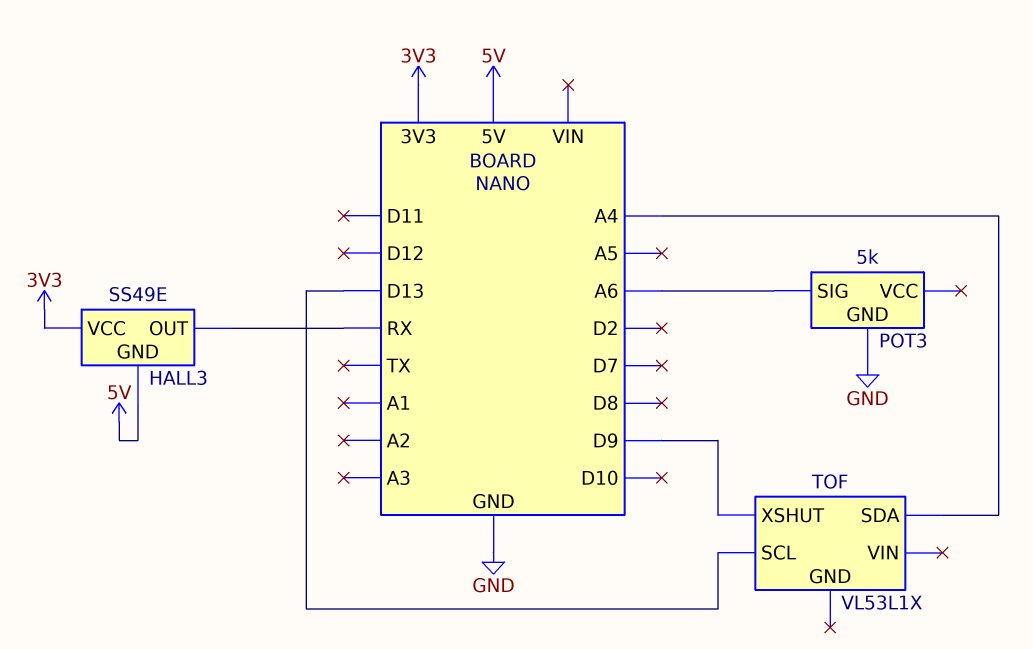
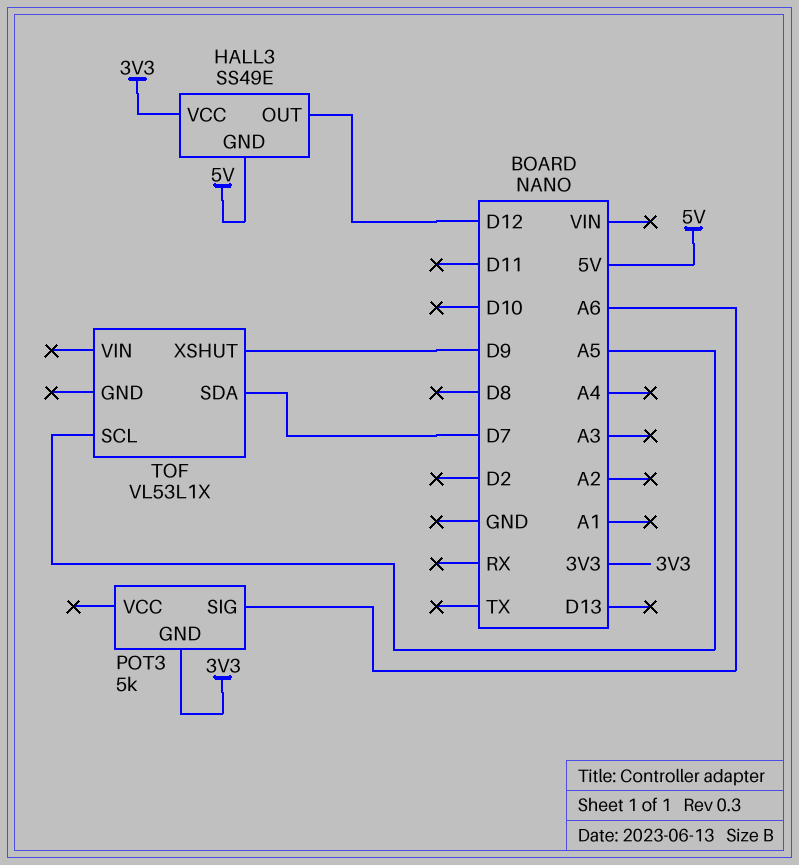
HALL3 pin OUT: RX -> D12
POT3 pin GND: GND -> 3V3
TOF pin SCL: D13 -> A5
TOF pin SDA: A4 -> D7

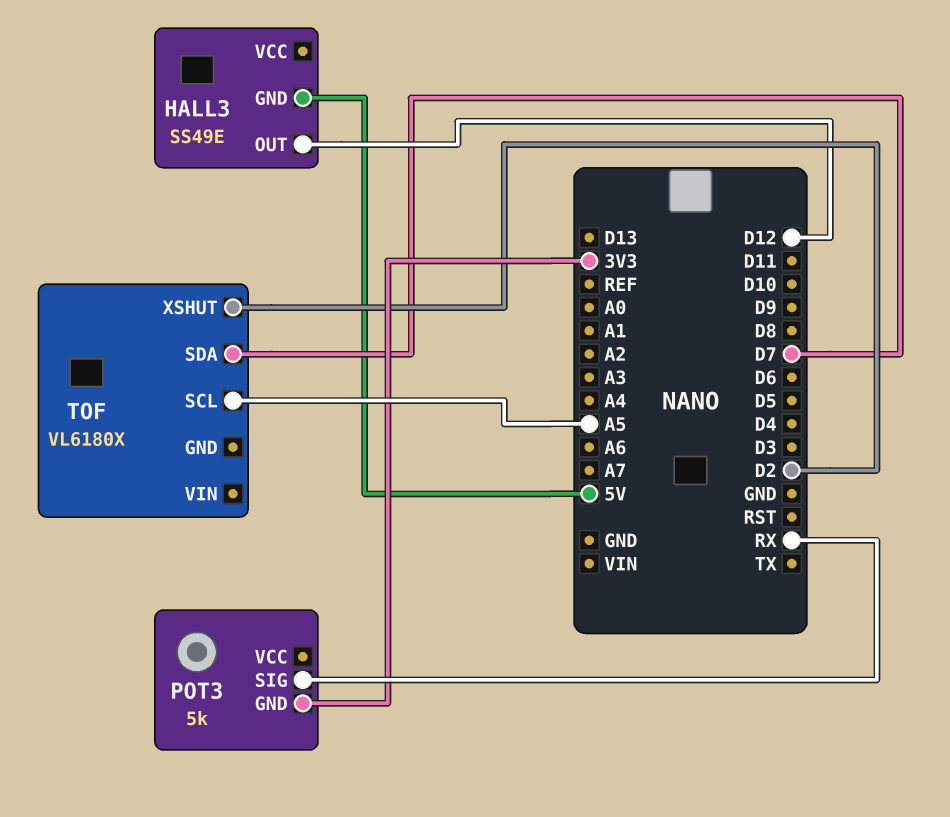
HALL3 pin VCC: 3V3 -> none
POT3 pin SIG: A6 -> RX
TOF: VL53L1X -> VL6180X
TOF pin XSHUT: D9 -> D2

